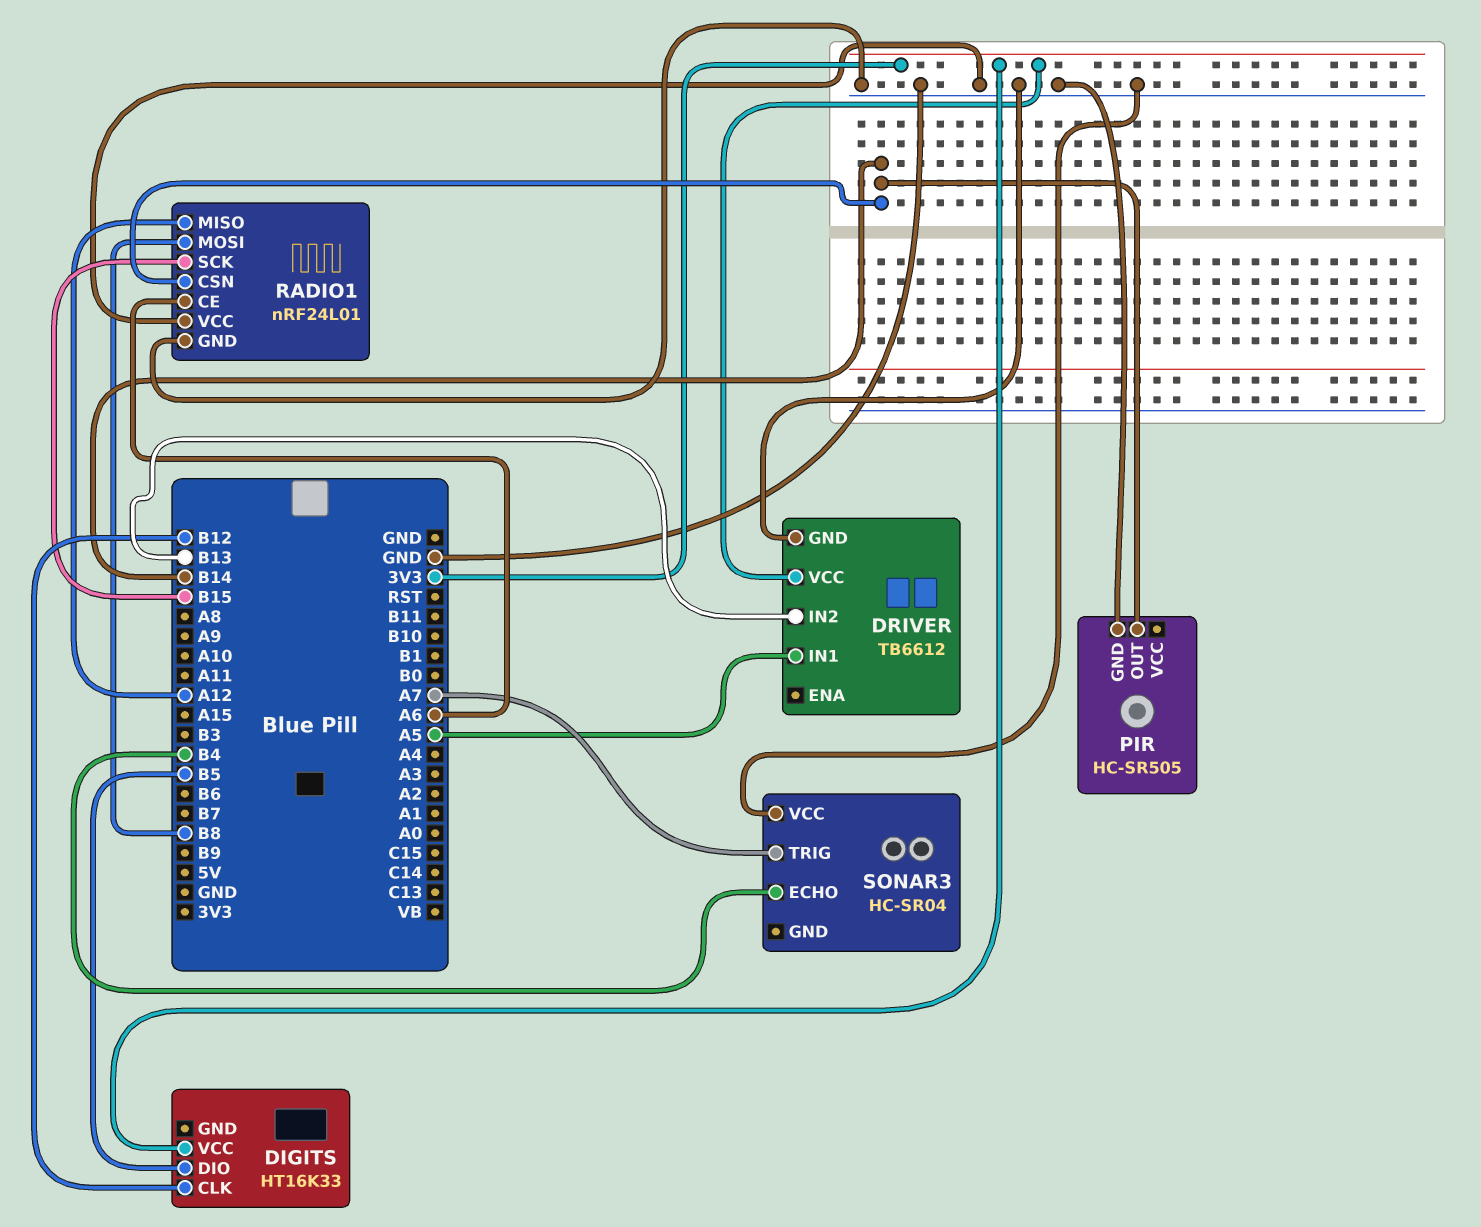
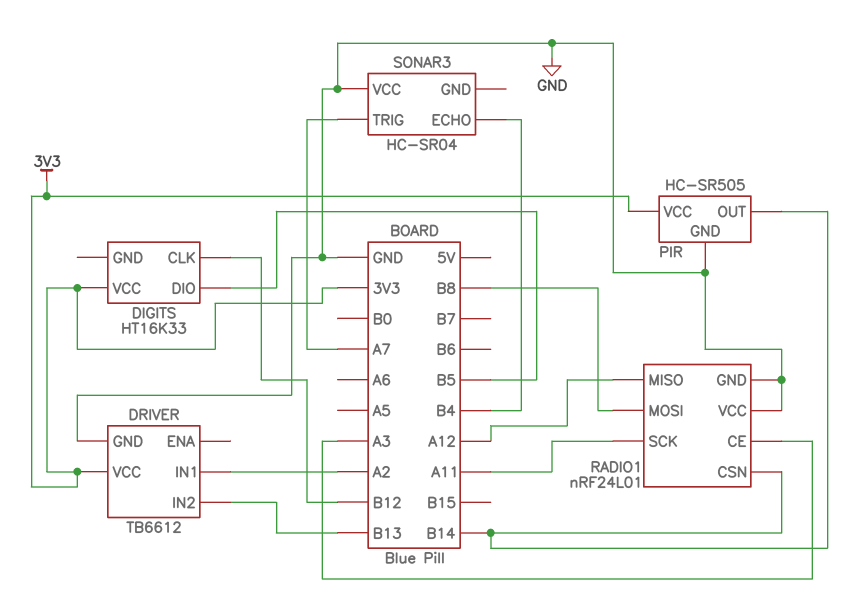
DRIVER pin IN1: A5 -> A2
PIR pin VCC: none -> 3V3
RADIO1 pin CE: A6 -> A3
RADIO1 pin SCK: B15 -> A11

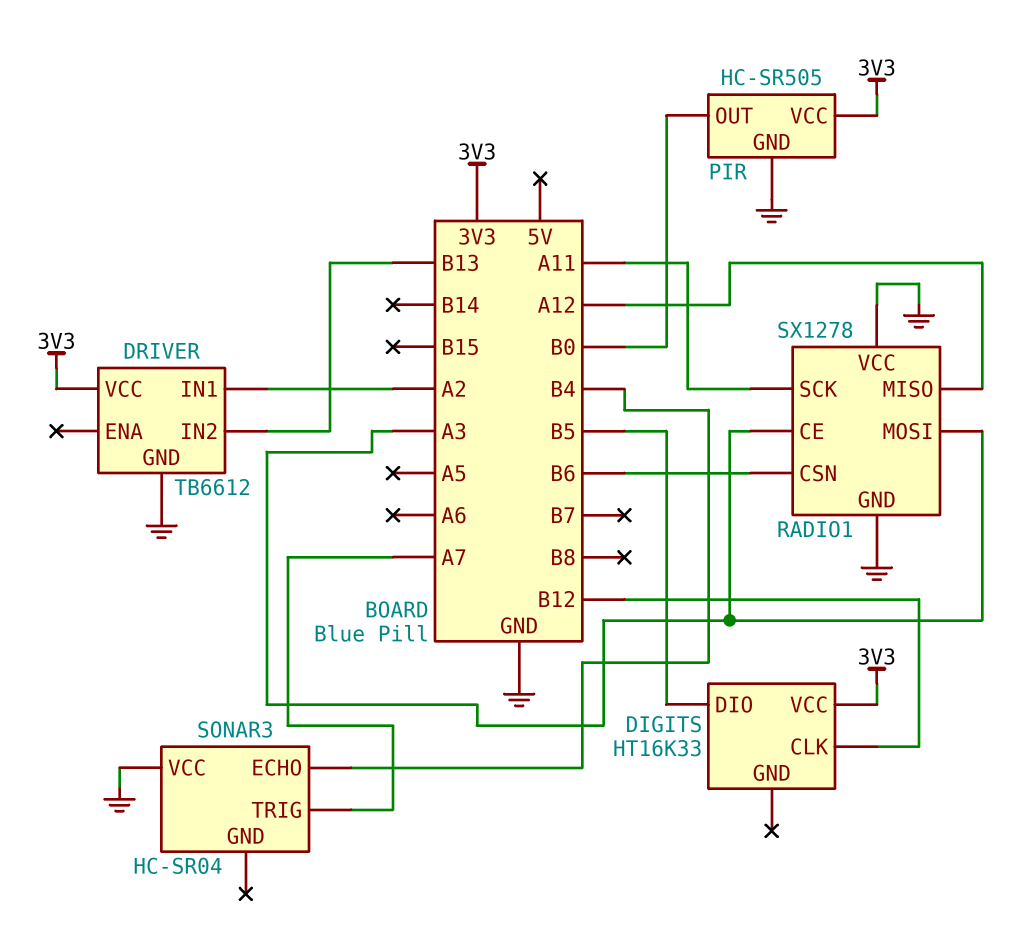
PIR pin OUT: B14 -> B0
RADIO1: nRF24L01 -> SX1278
RADIO1 pin CSN: B14 -> B6
RADIO1 pin MOSI: B8 -> A3

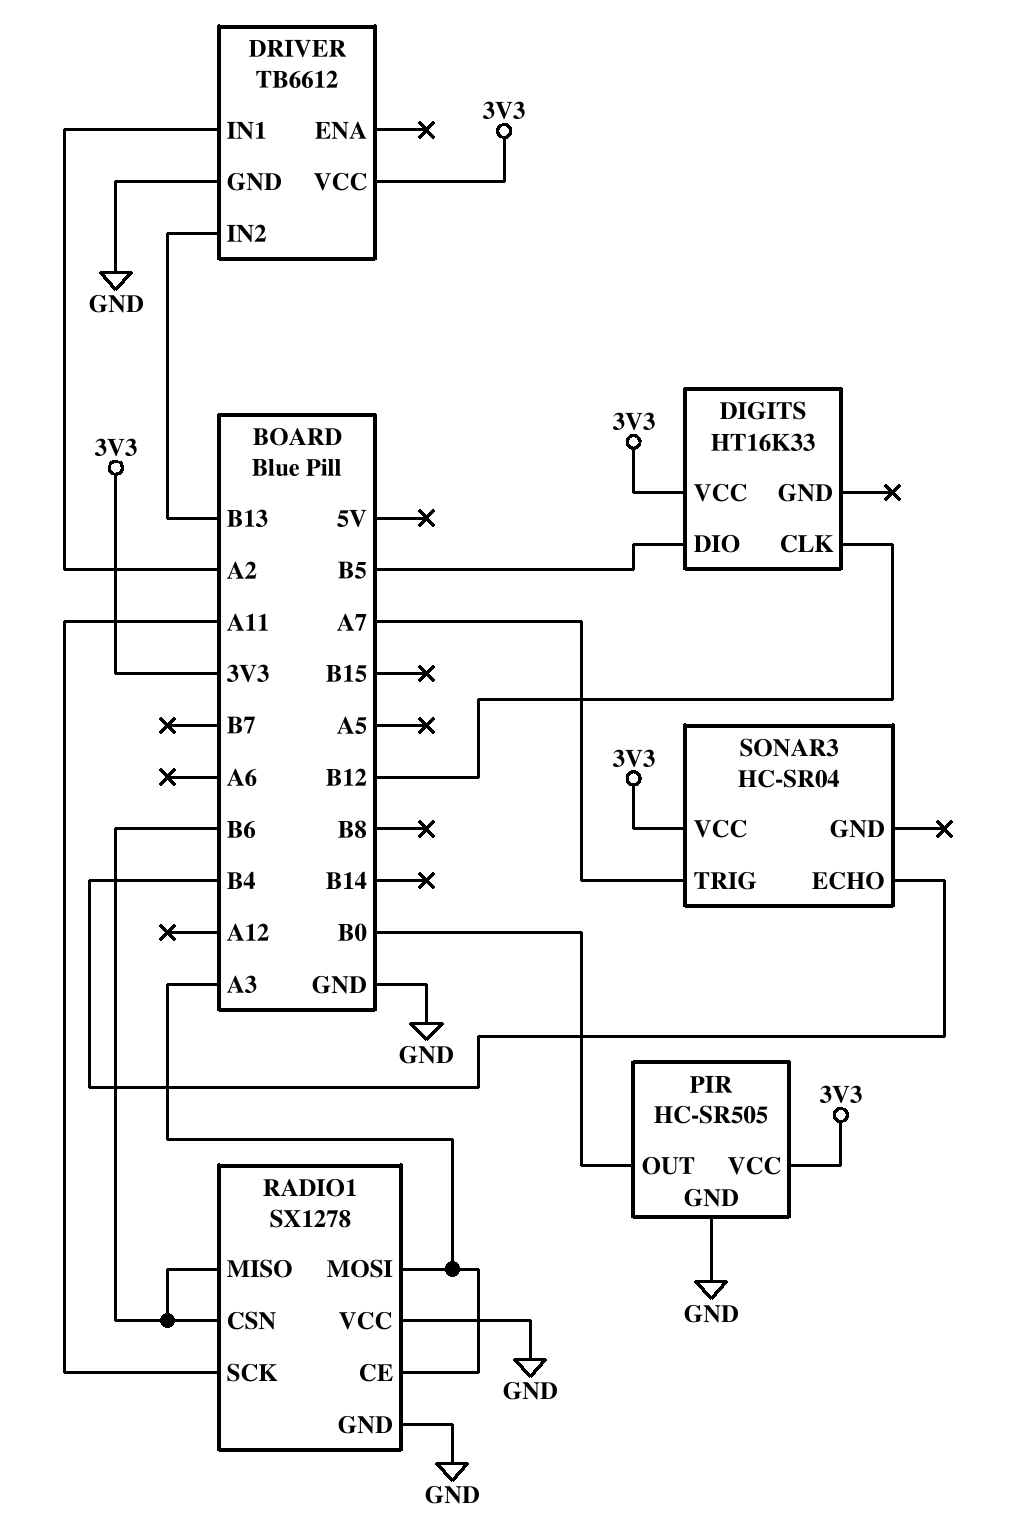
RADIO1 pin MISO: A12 -> B6
SONAR3 pin VCC: GND -> 3V3

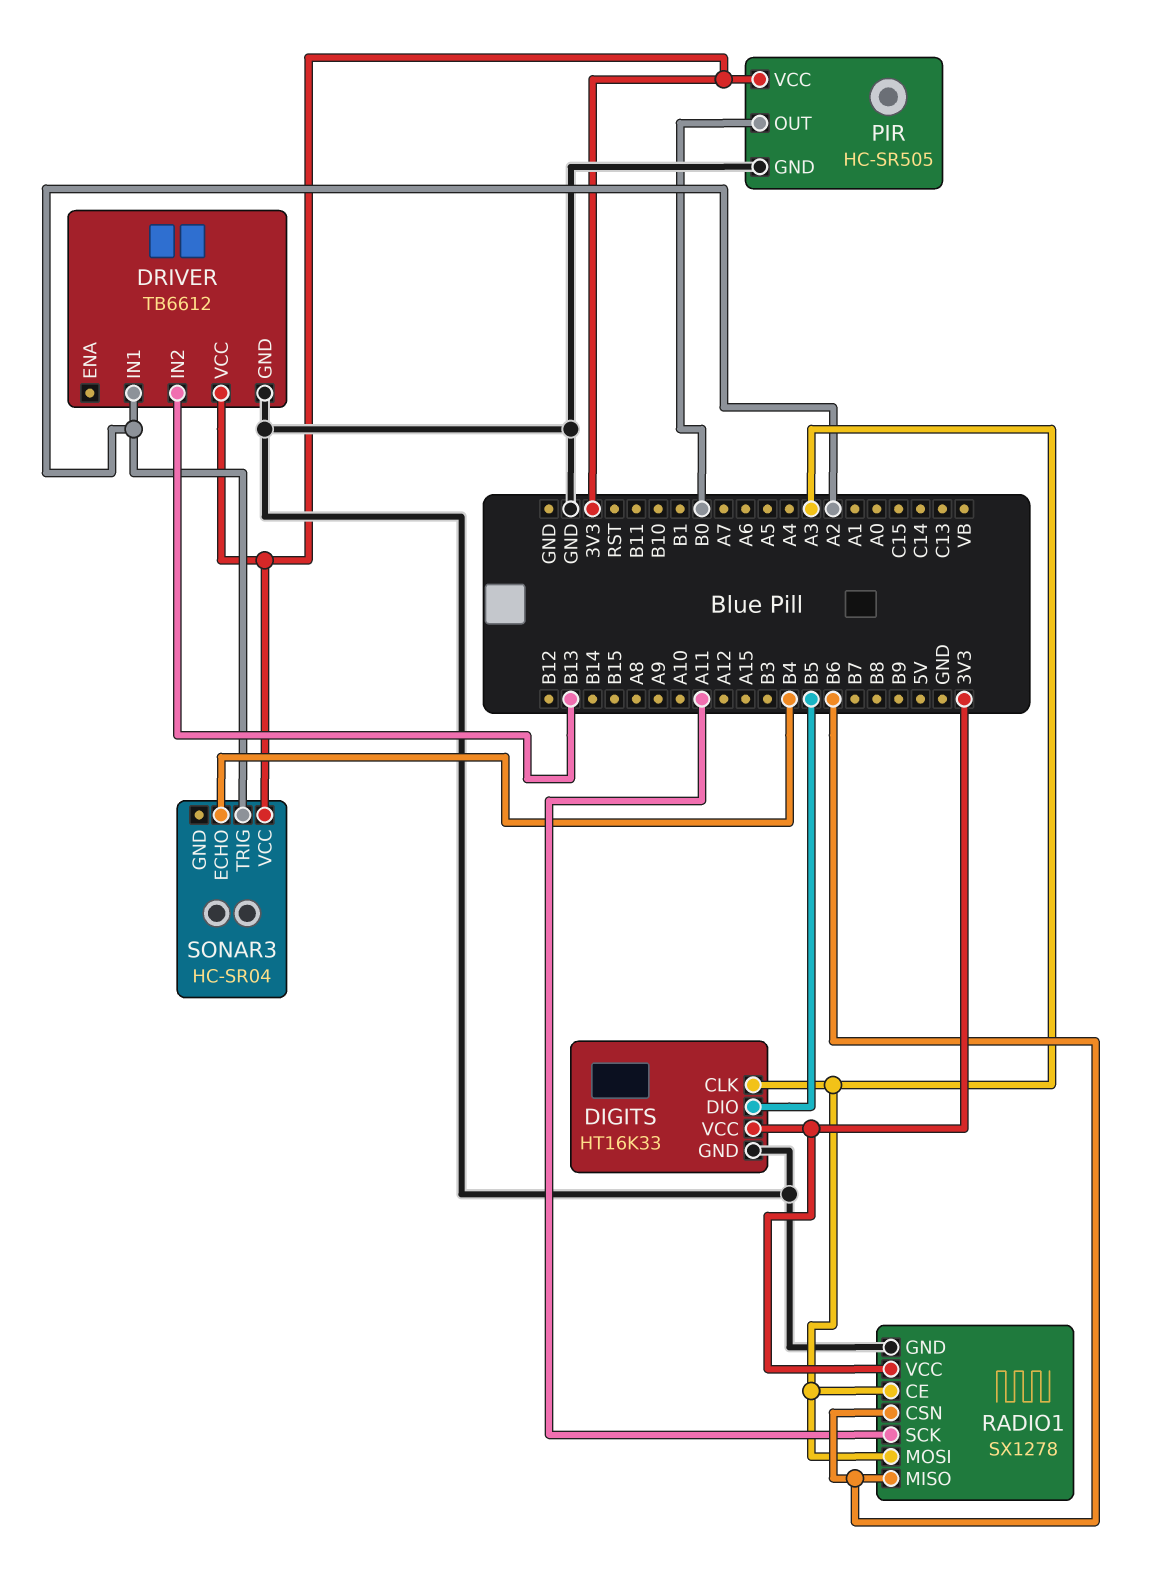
DIGITS pin CLK: B12 -> A3
DIGITS pin GND: none -> GND
RADIO1 pin VCC: GND -> 3V3
SONAR3 pin TRIG: A7 -> A2

